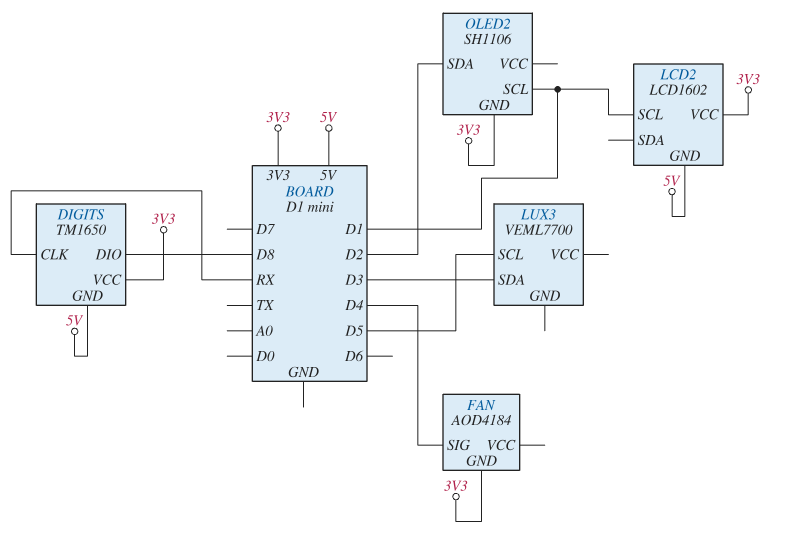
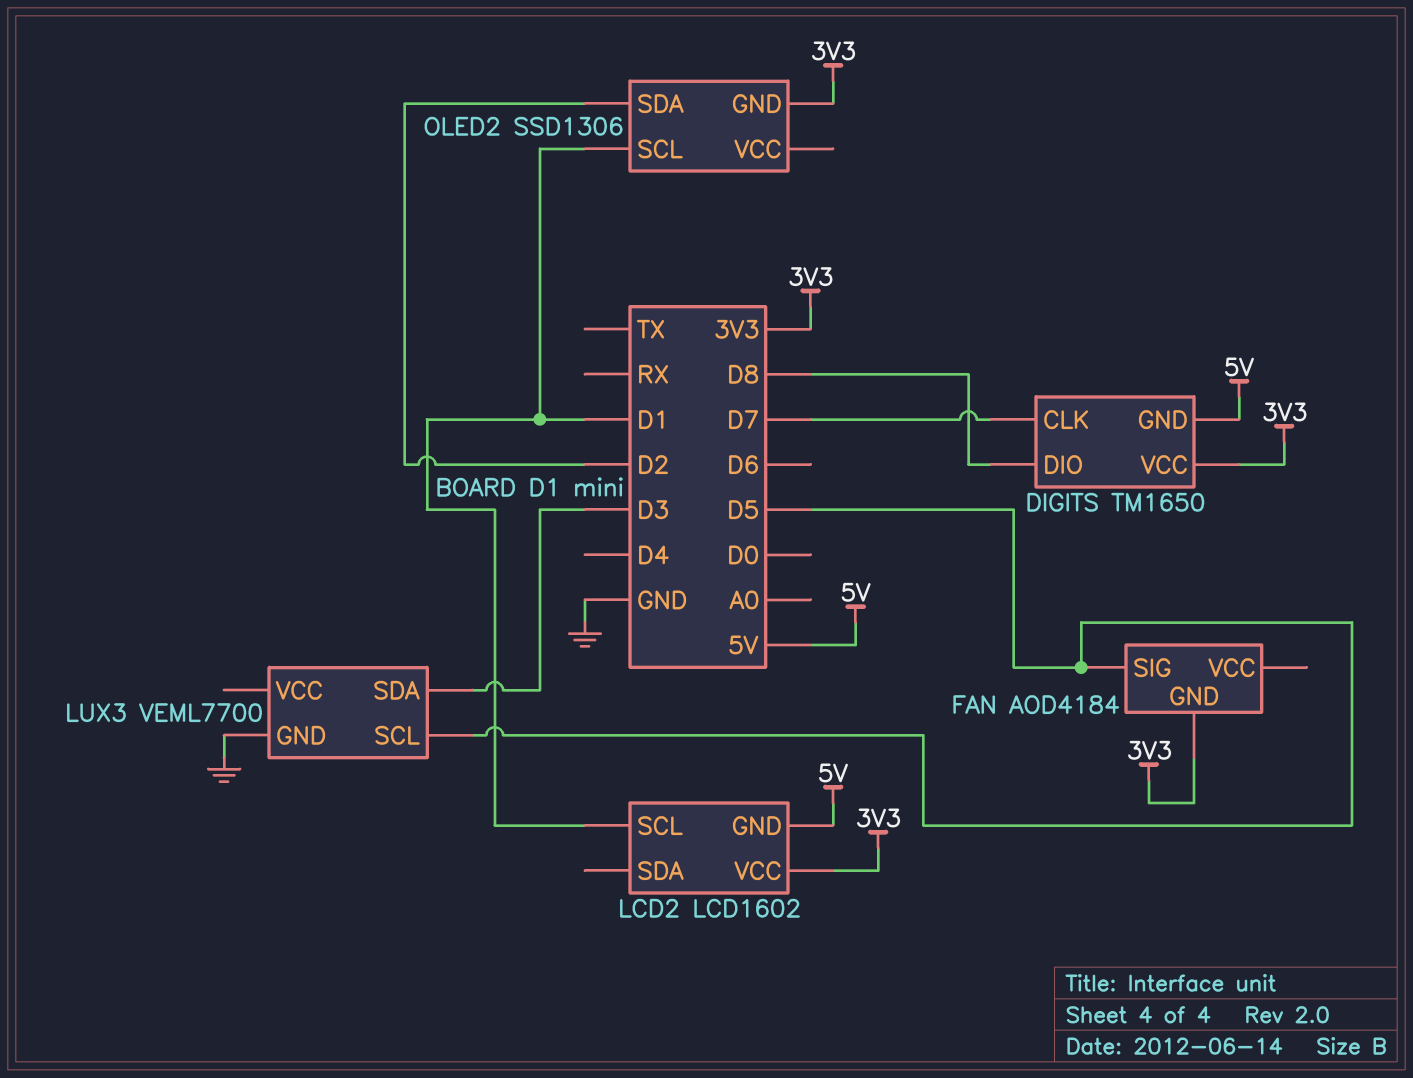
DIGITS pin CLK: RX -> D7
FAN pin SIG: D4 -> D5
LUX3 pin GND: none -> GND
OLED2: SH1106 -> SSD1306

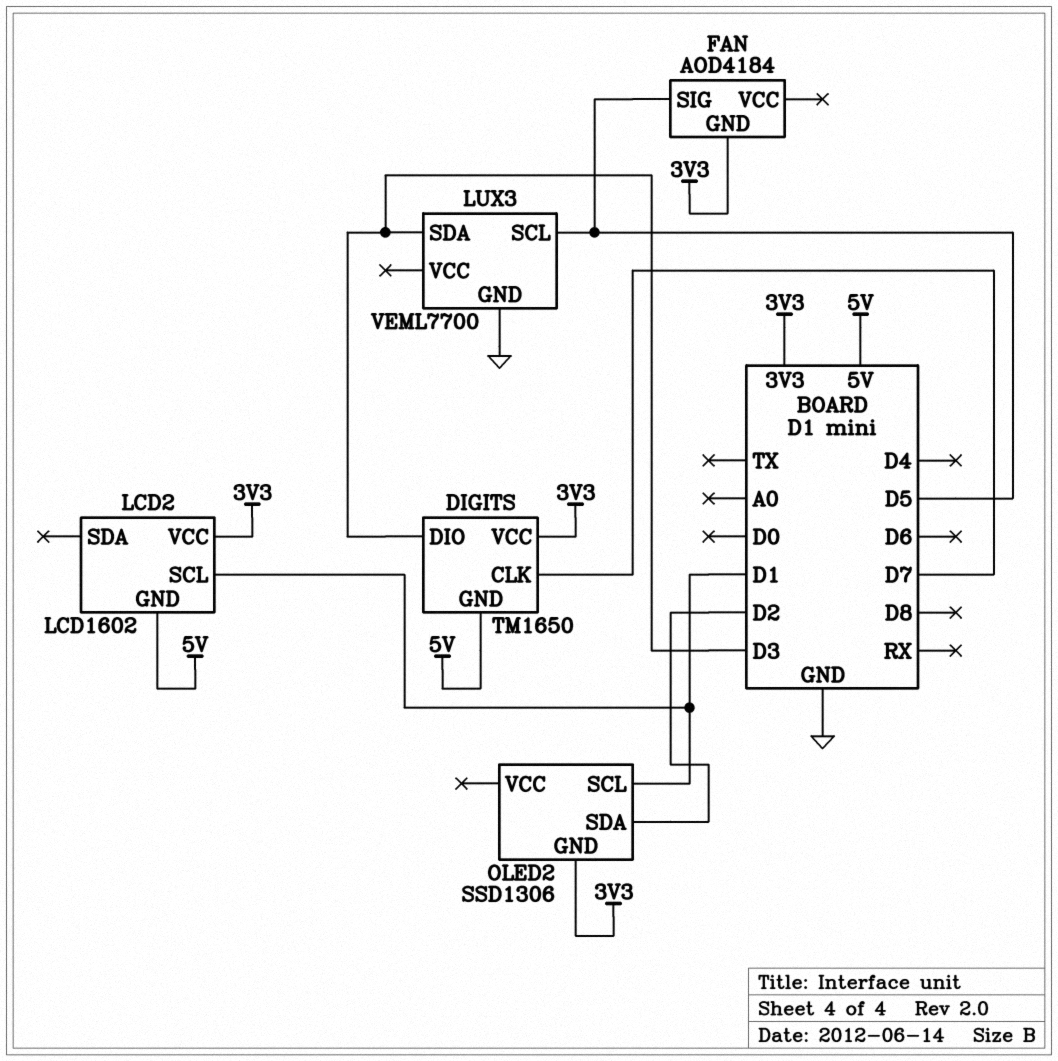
DIGITS pin DIO: D8 -> D3

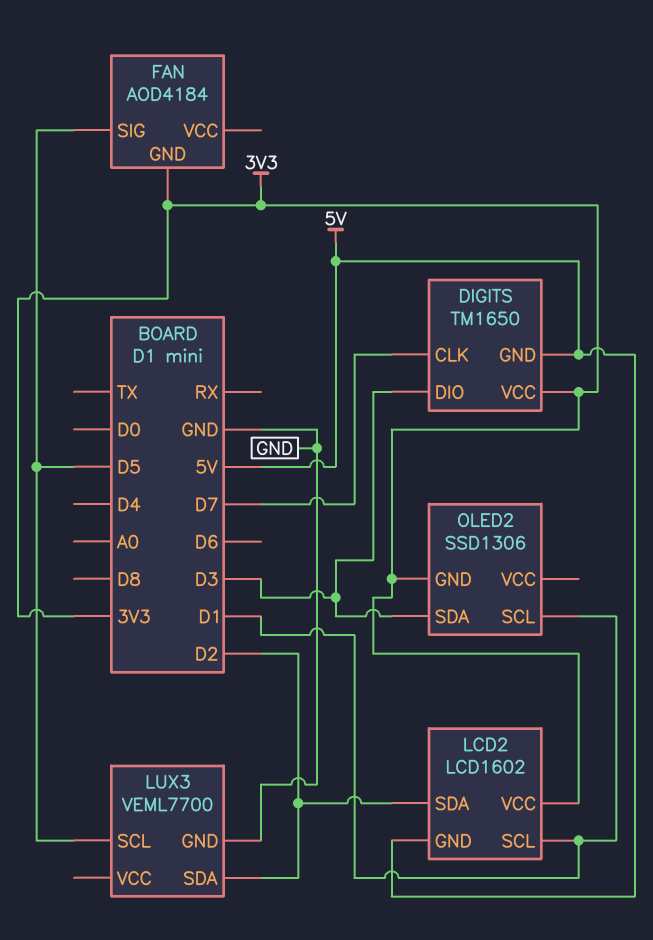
LCD2 pin SDA: none -> D2
LUX3 pin SDA: D3 -> D2
OLED2 pin SDA: D2 -> D3

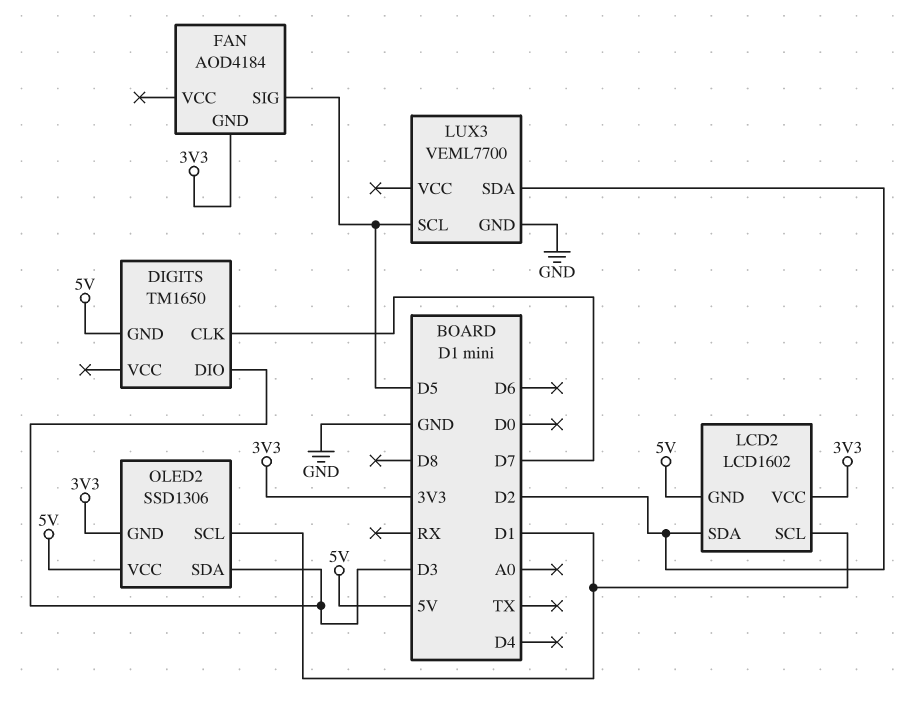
DIGITS pin VCC: 3V3 -> none
OLED2 pin VCC: none -> 5V

